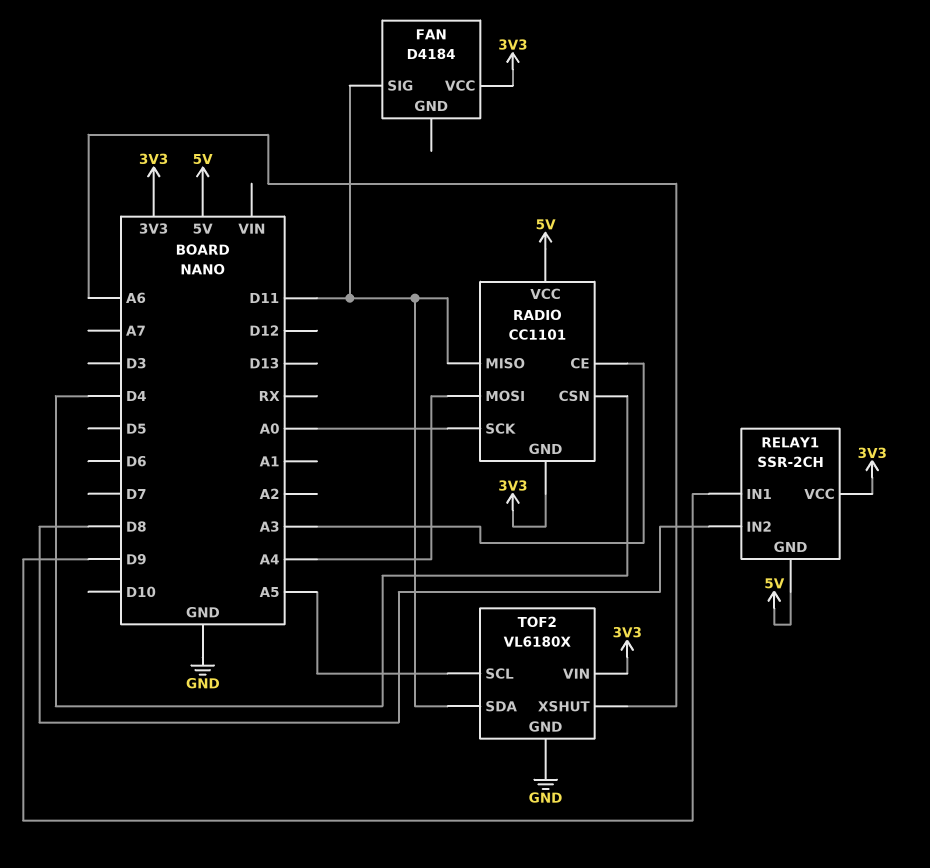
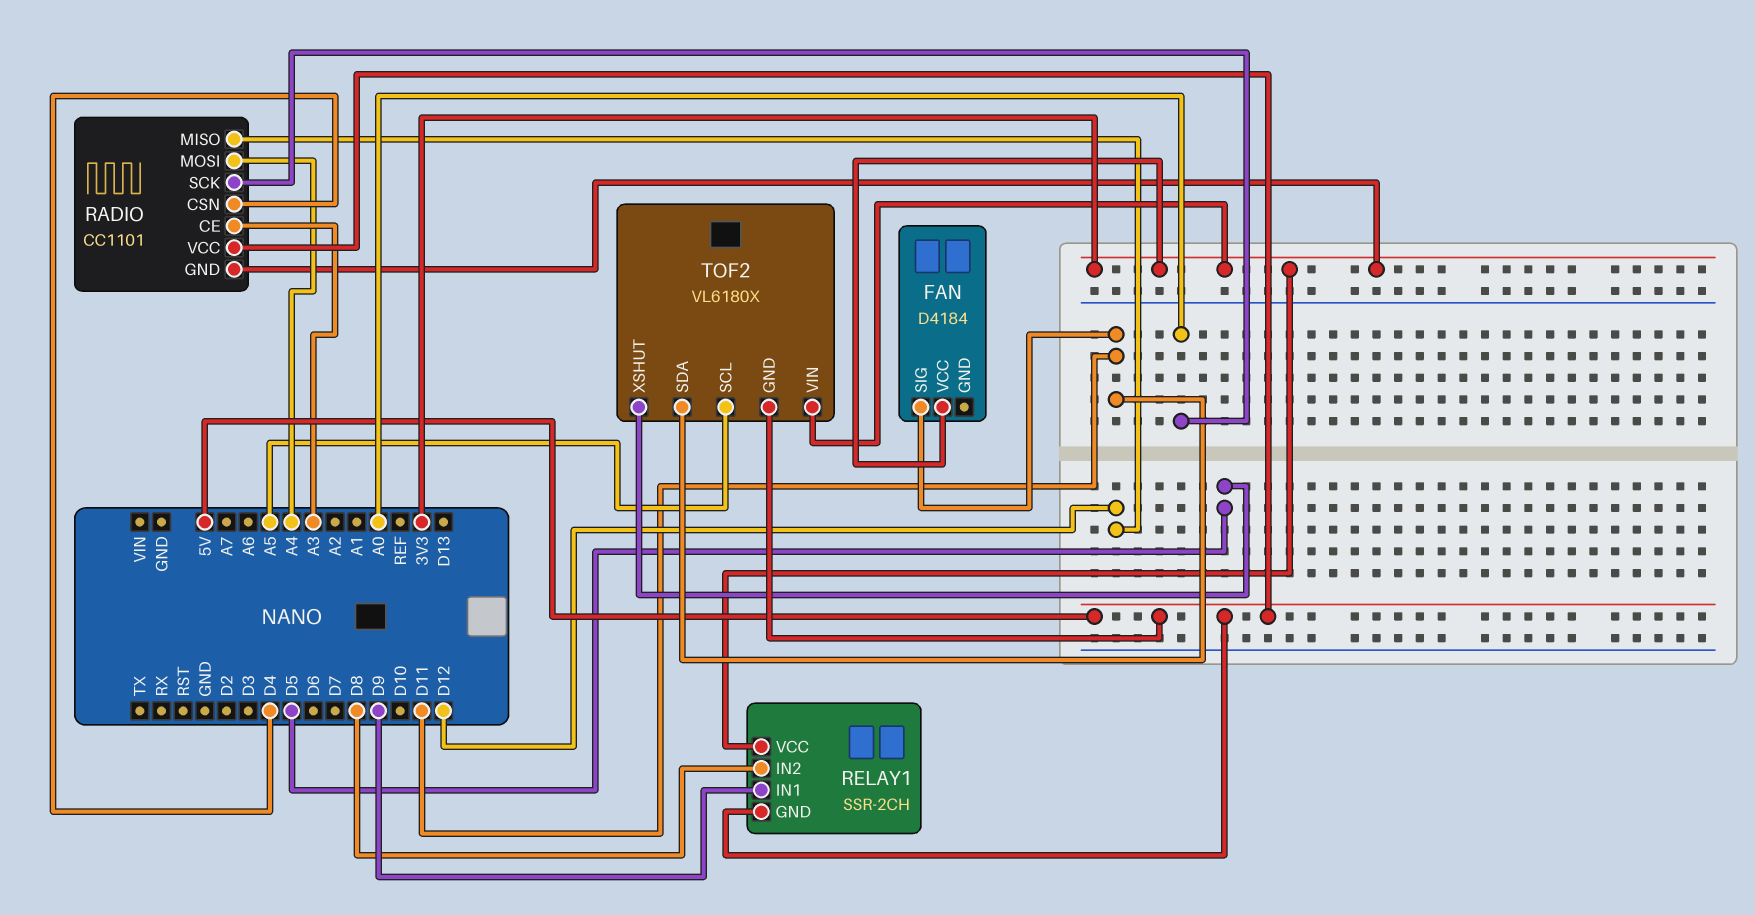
RADIO pin MISO: D11 -> D12
TOF2 pin GND: GND -> 5V
TOF2 pin XSHUT: A6 -> D5

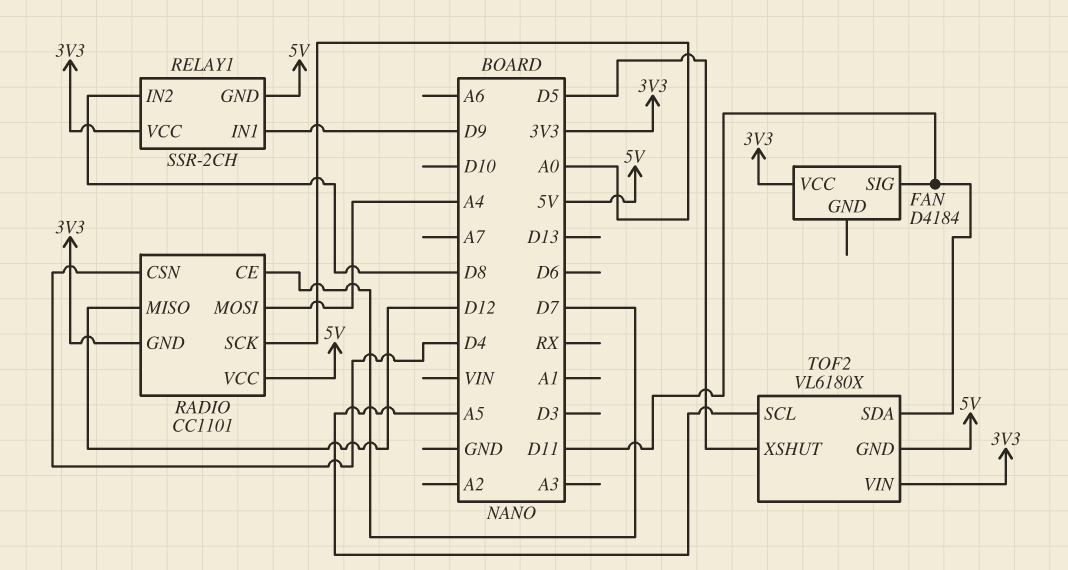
RADIO pin CE: A3 -> D7

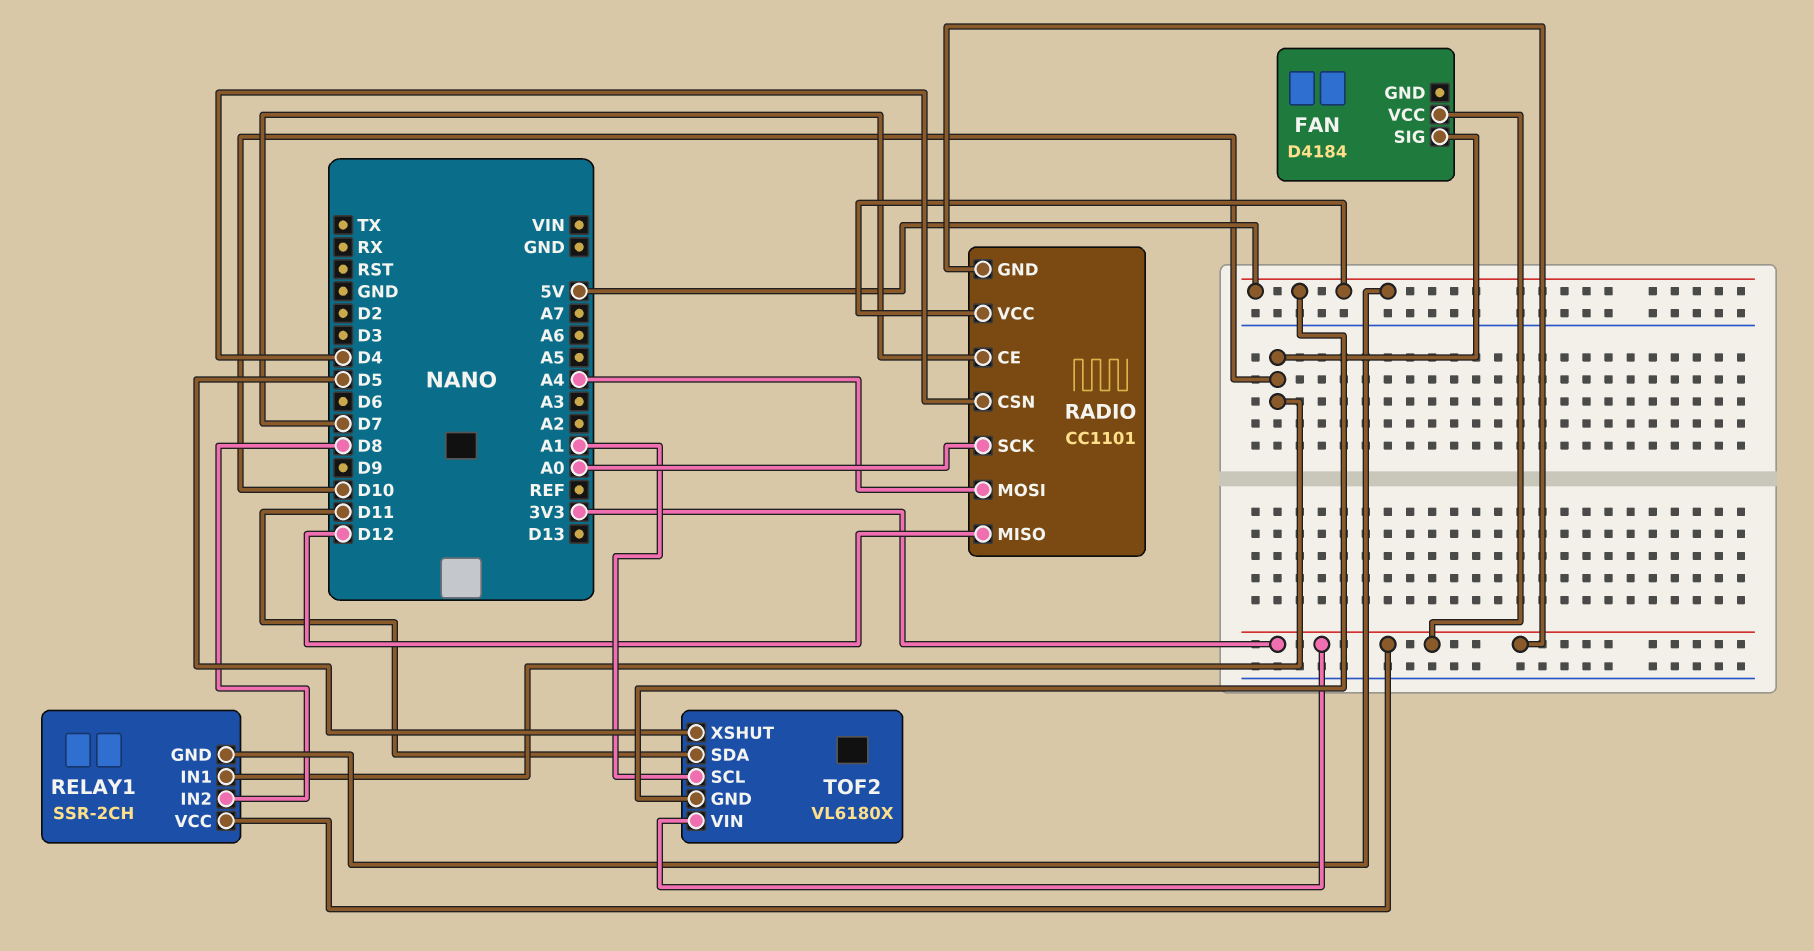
FAN pin SIG: D11 -> D10
RELAY1 pin IN1: D9 -> D10
TOF2 pin SCL: A5 -> A1

